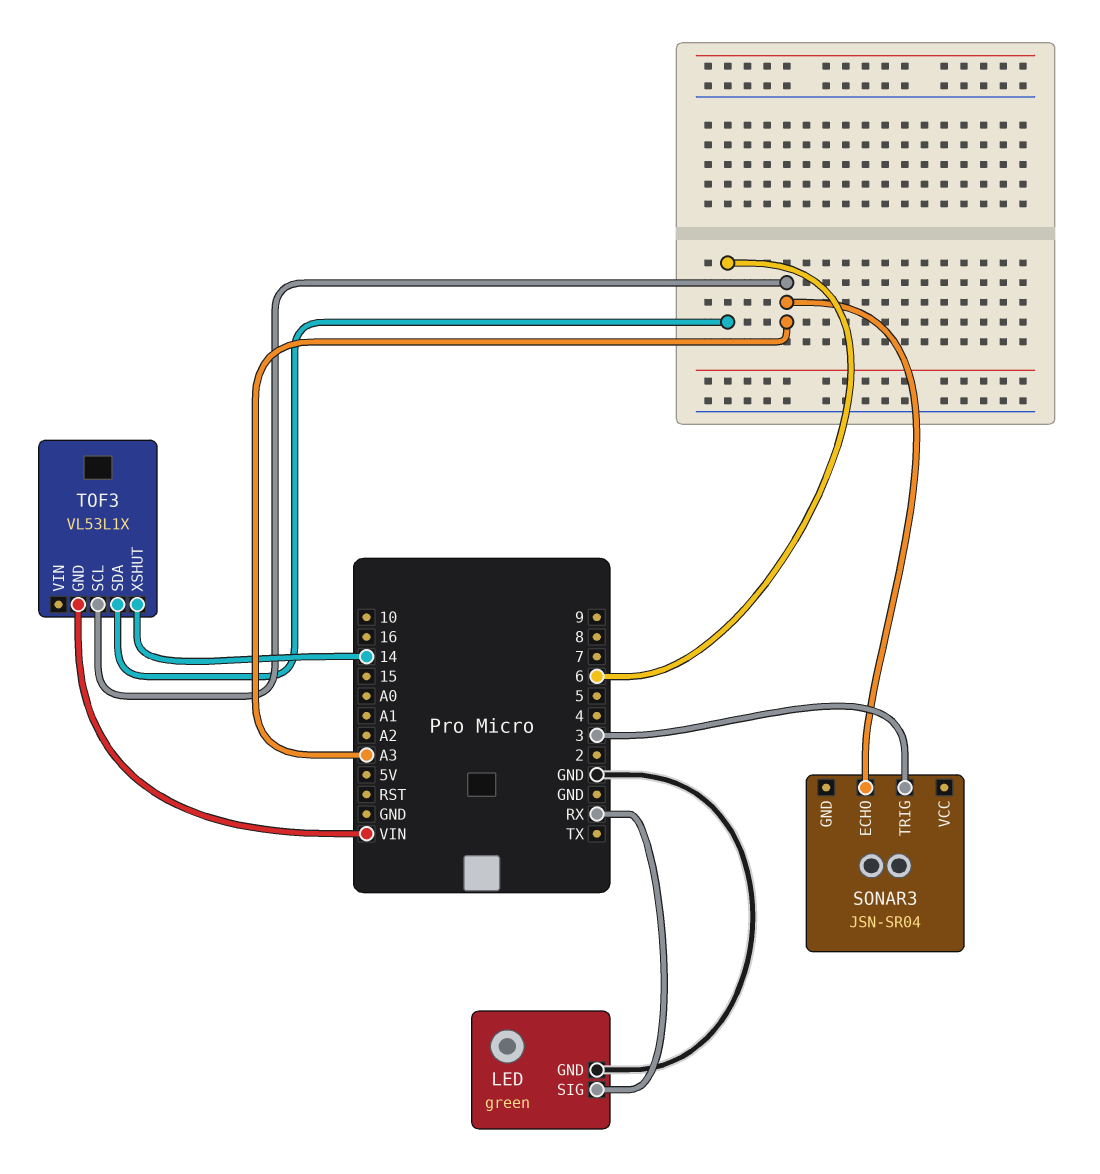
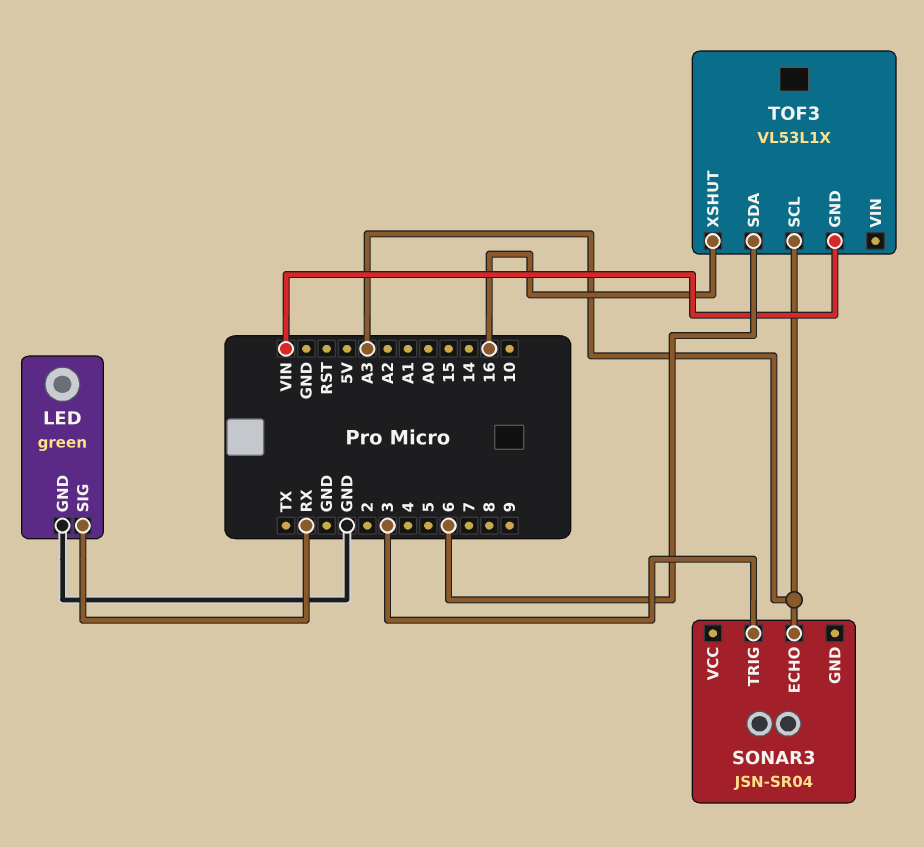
TOF3 pin XSHUT: 14 -> 16

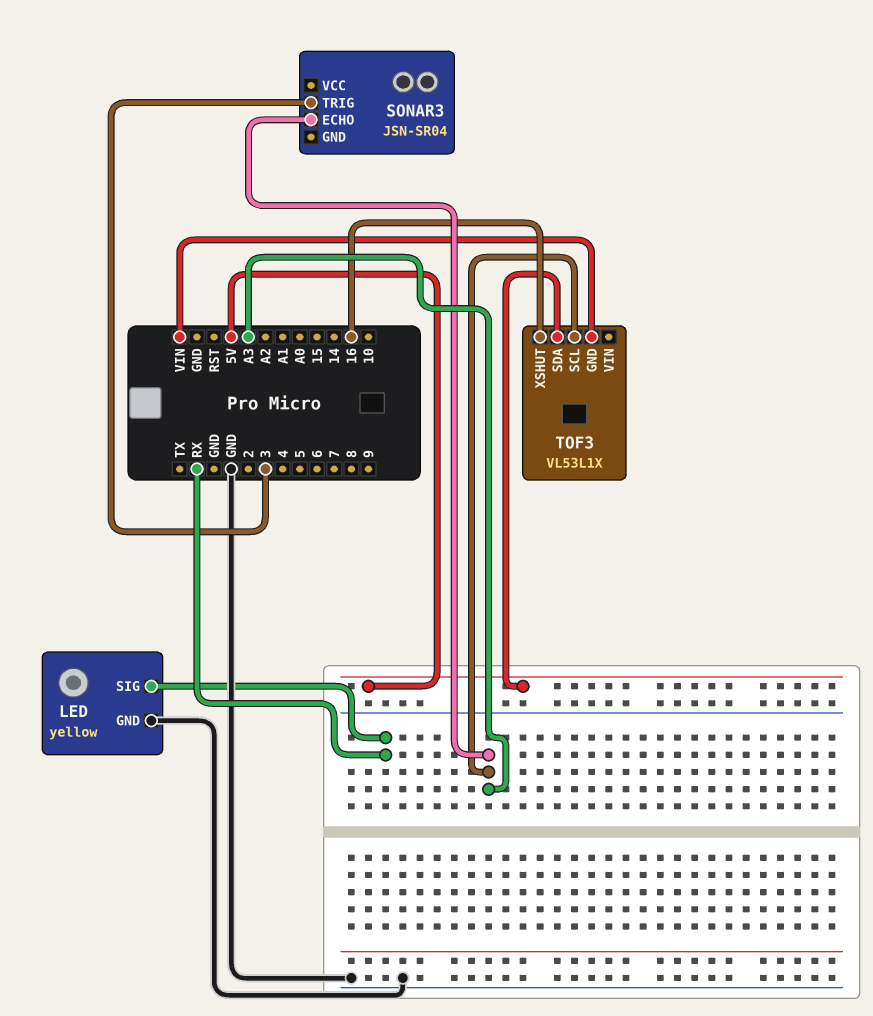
LED: green -> yellow
TOF3 pin SDA: 6 -> 5V

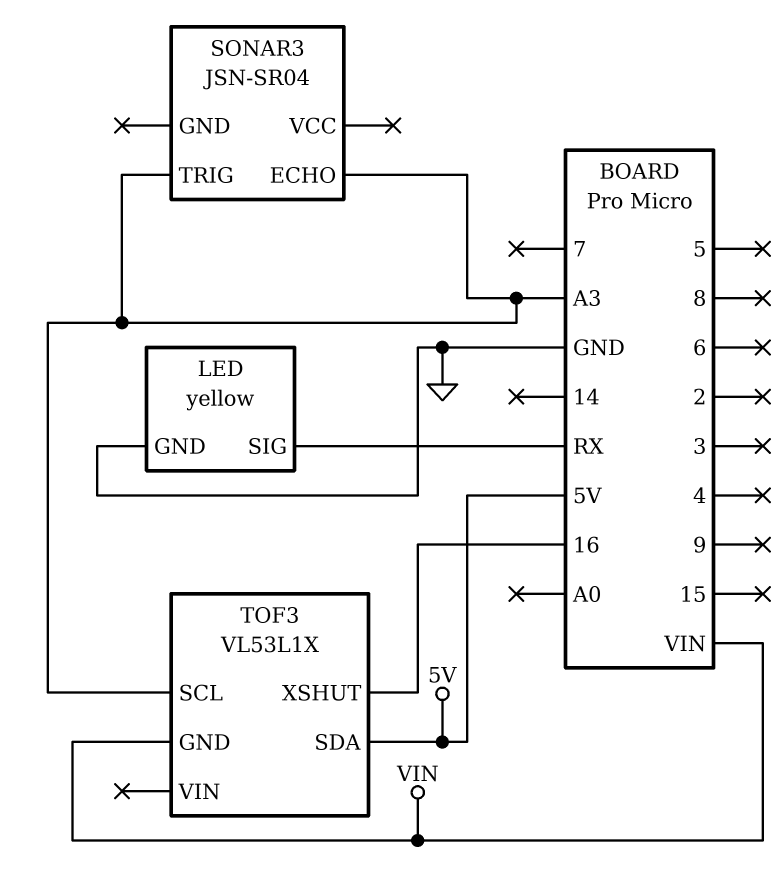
SONAR3 pin TRIG: 3 -> A3

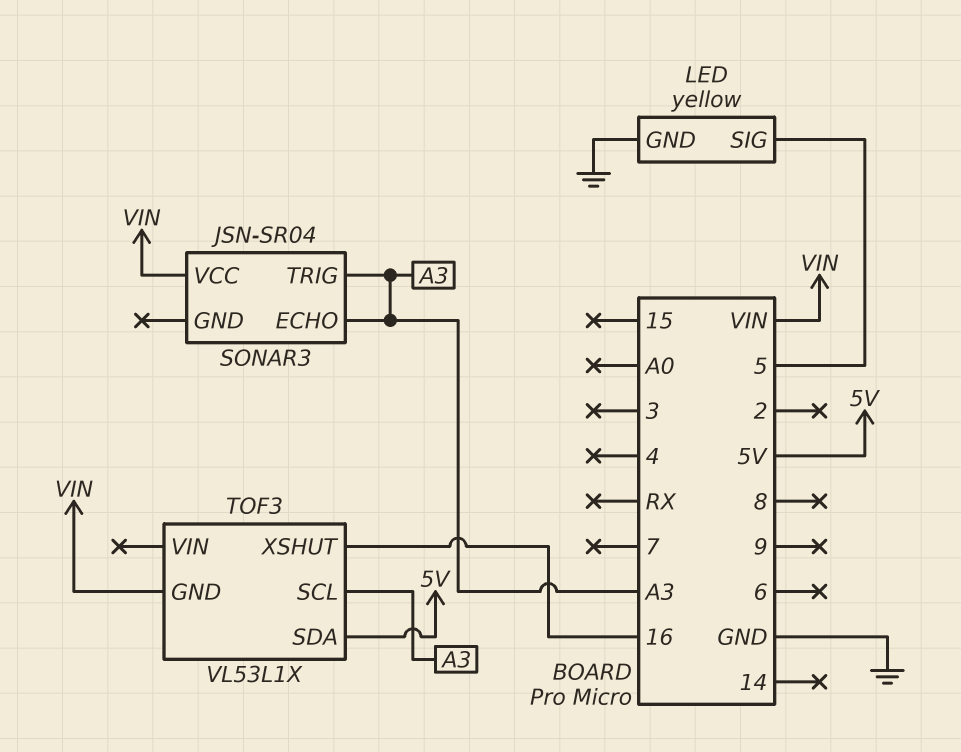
LED pin SIG: RX -> 5
SONAR3 pin VCC: none -> VIN

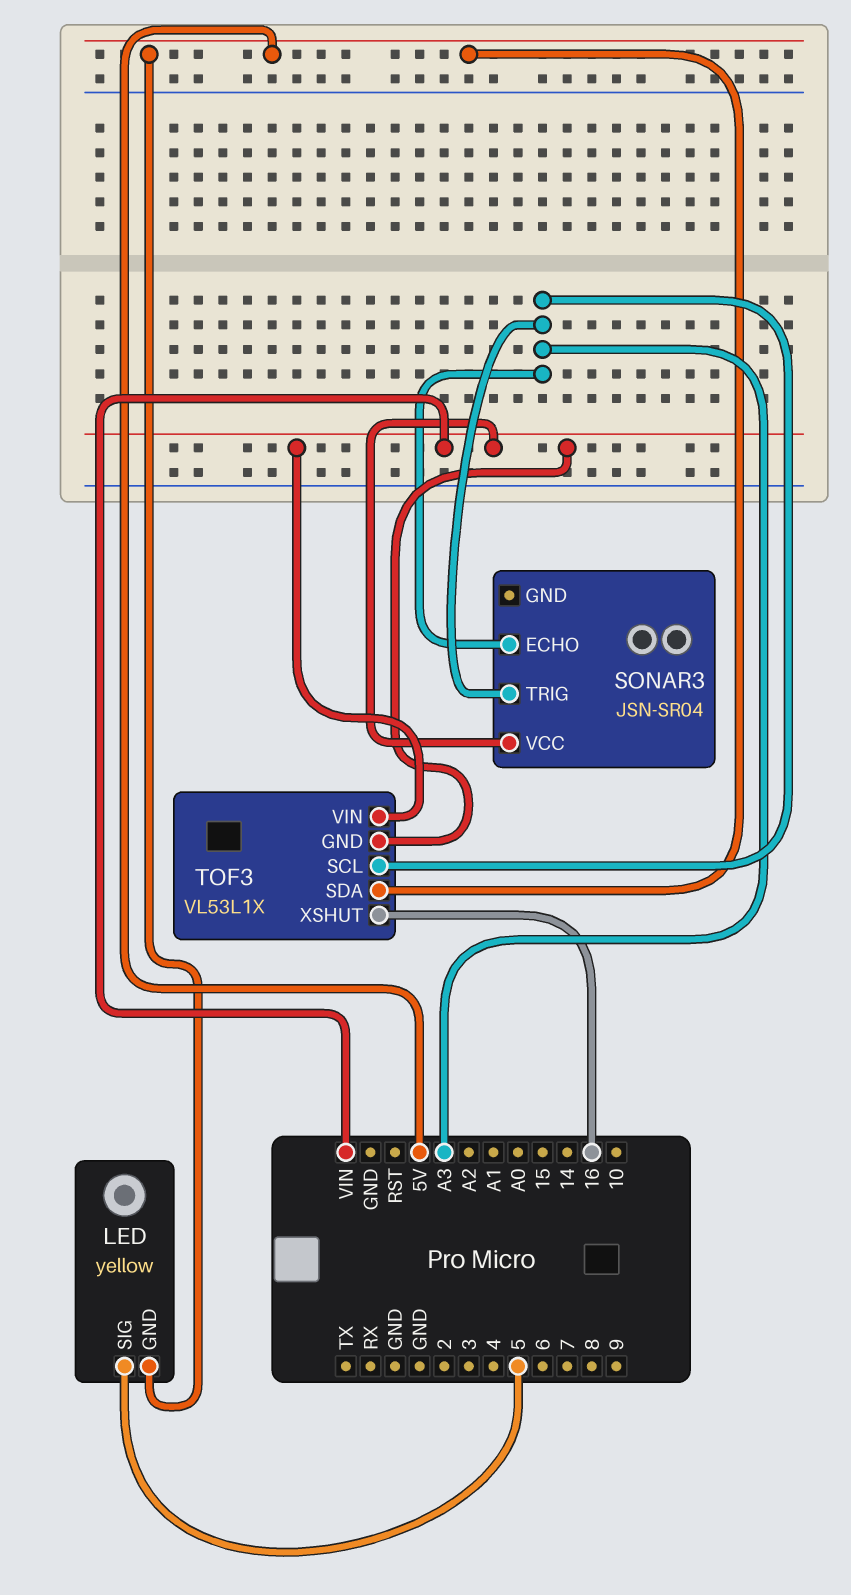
LED pin GND: GND -> 5V
TOF3 pin VIN: none -> VIN

